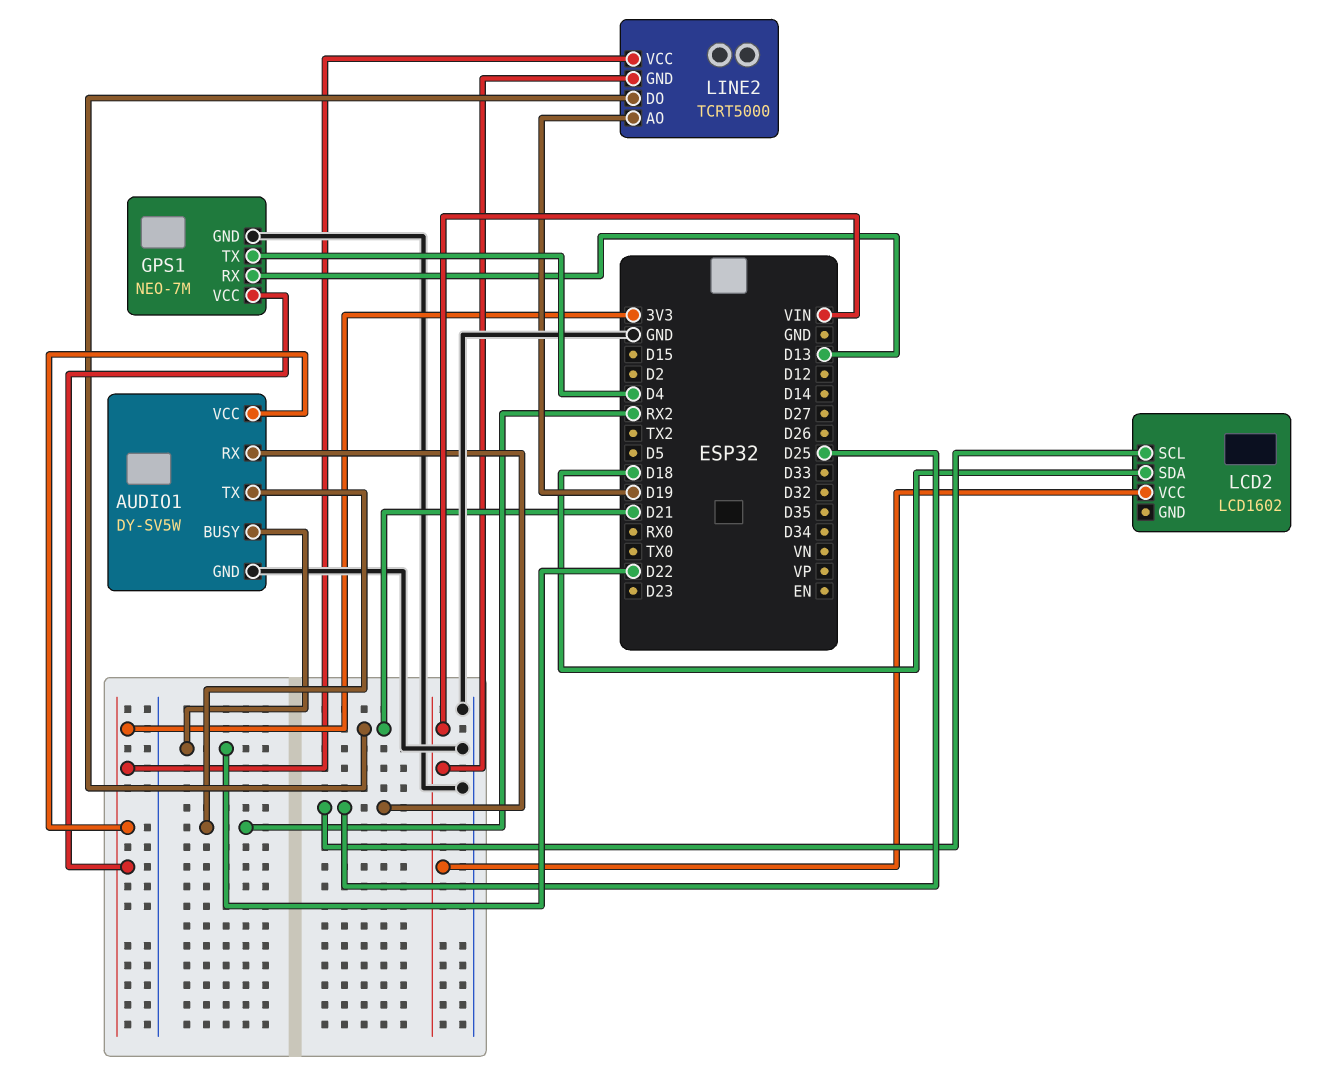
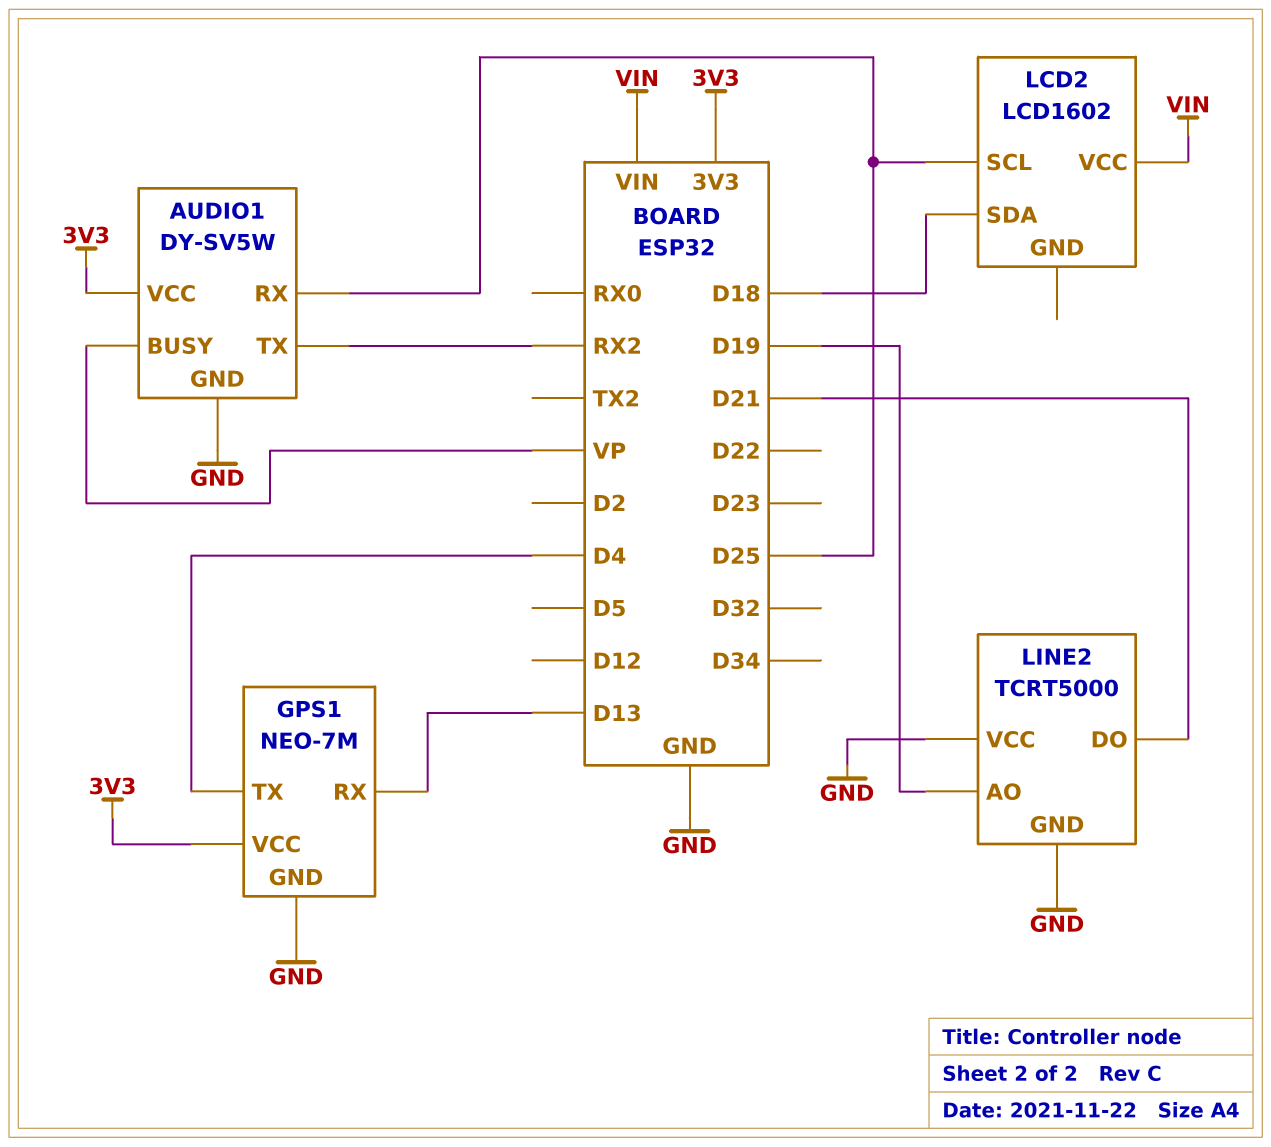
AUDIO1 pin BUSY: D22 -> VP
LINE2 pin GND: VIN -> GND
LINE2 pin VCC: 3V3 -> GND

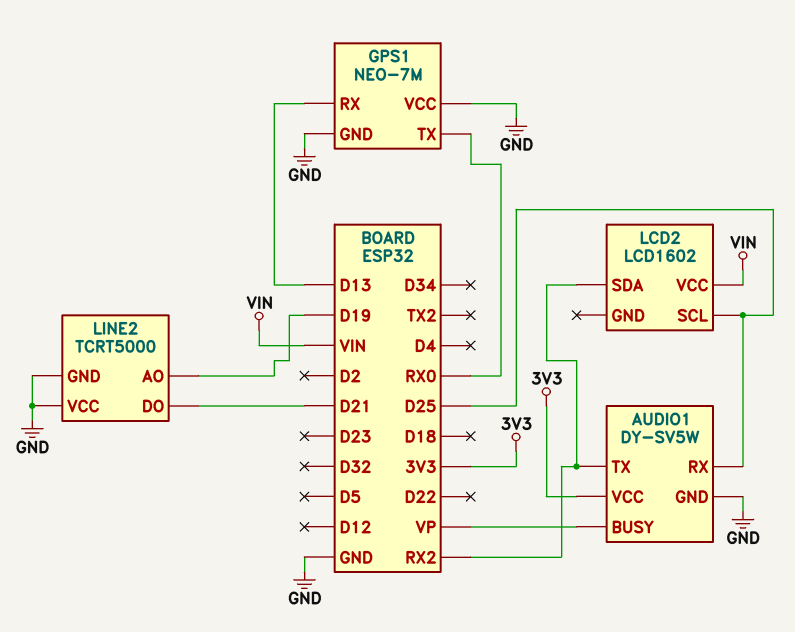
GPS1 pin TX: D4 -> RX0
GPS1 pin VCC: 3V3 -> GND
LCD2 pin SDA: D18 -> RX2

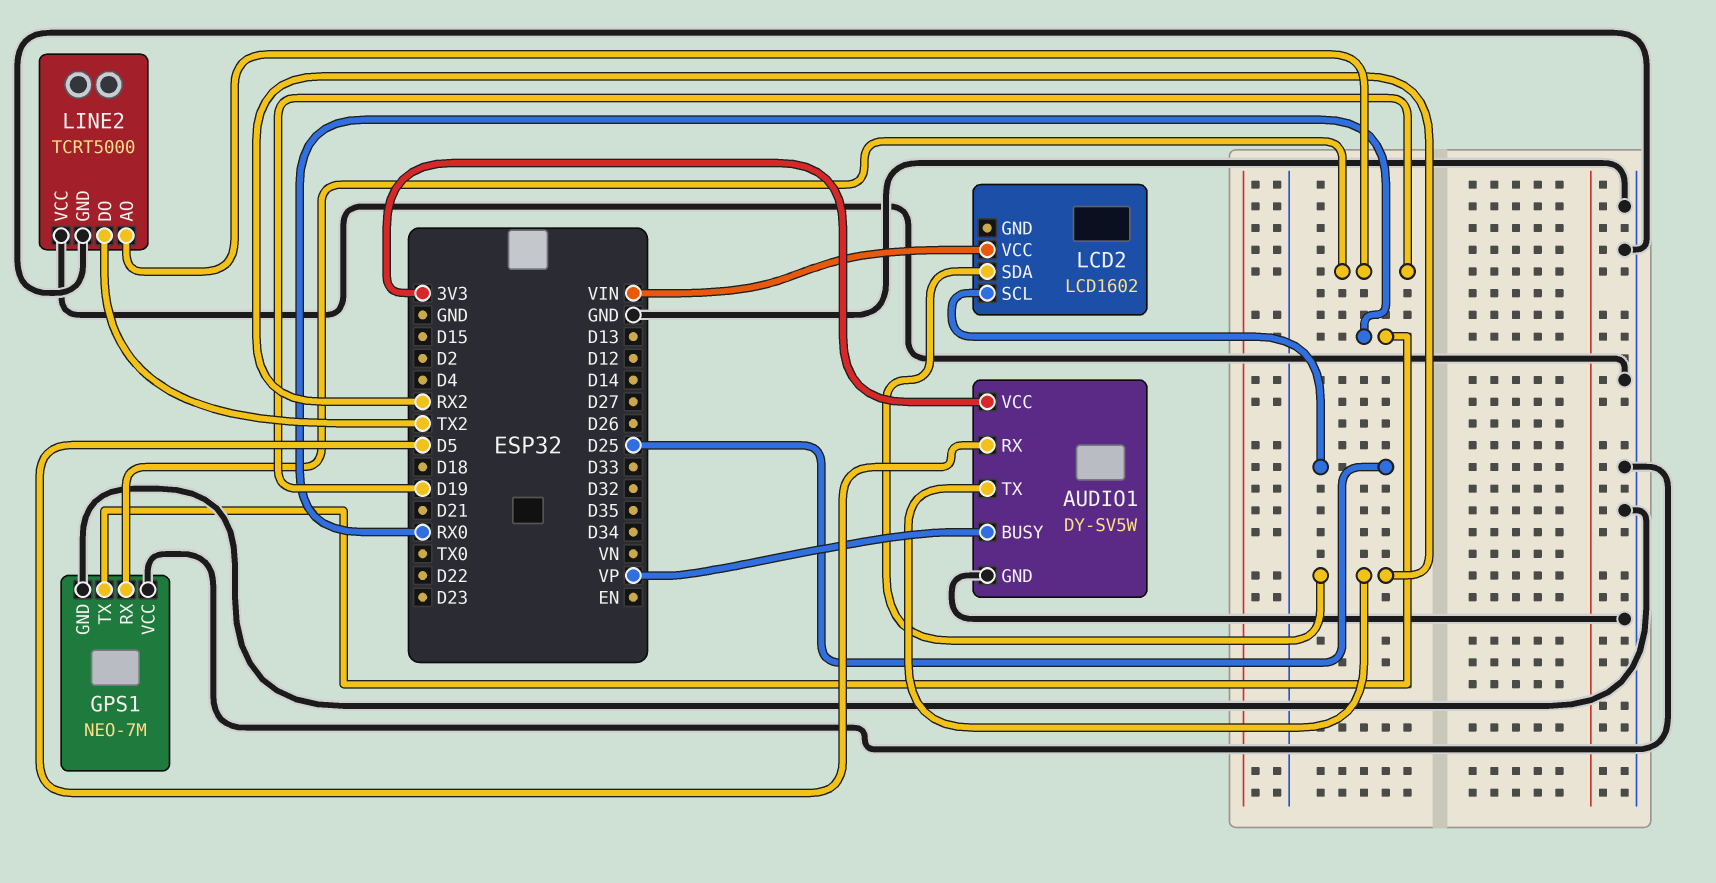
AUDIO1 pin RX: D25 -> D5
GPS1 pin RX: D13 -> D19
LINE2 pin DO: D21 -> TX2

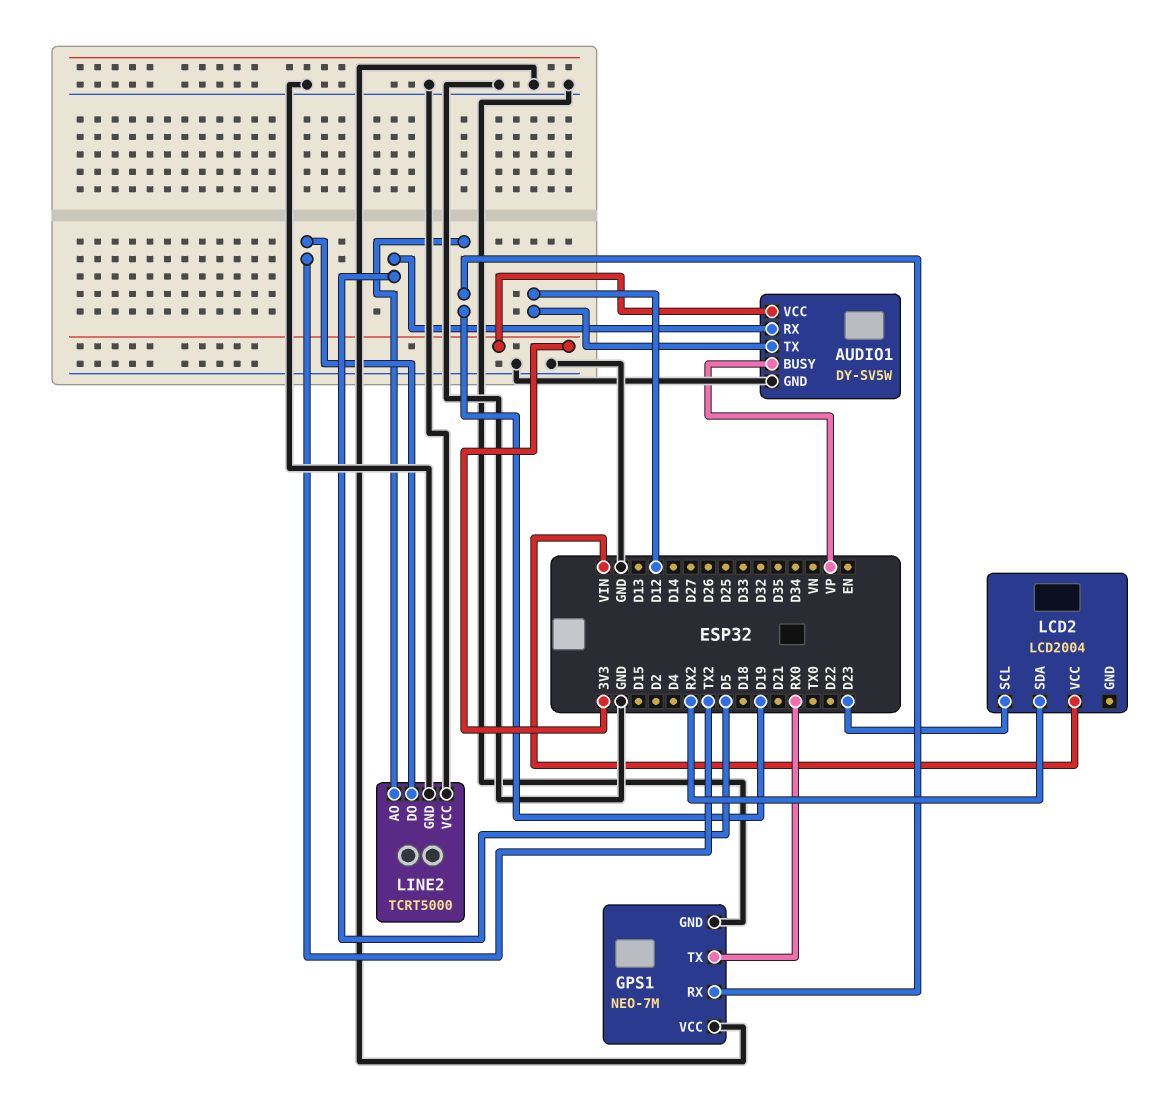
AUDIO1 pin TX: RX2 -> D12
LCD2: LCD1602 -> LCD2004
LCD2 pin SCL: D25 -> D23

